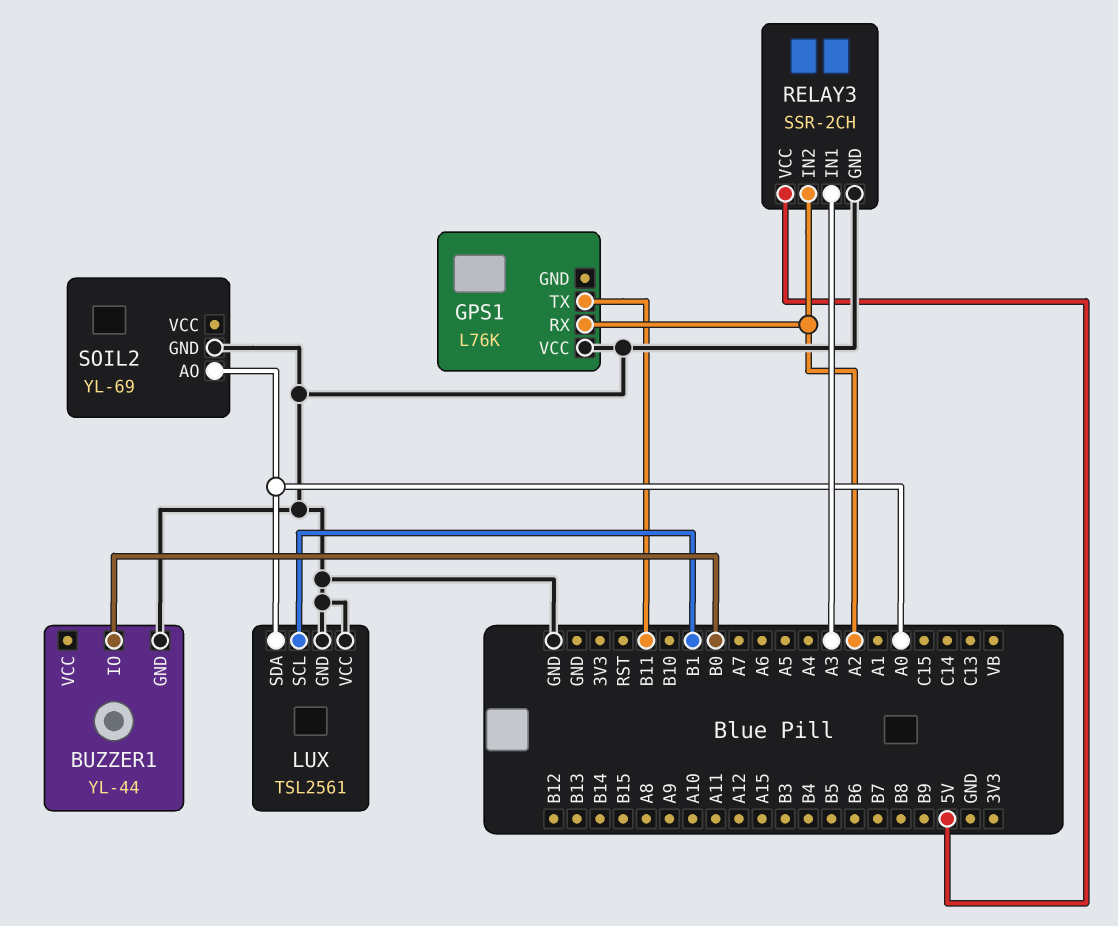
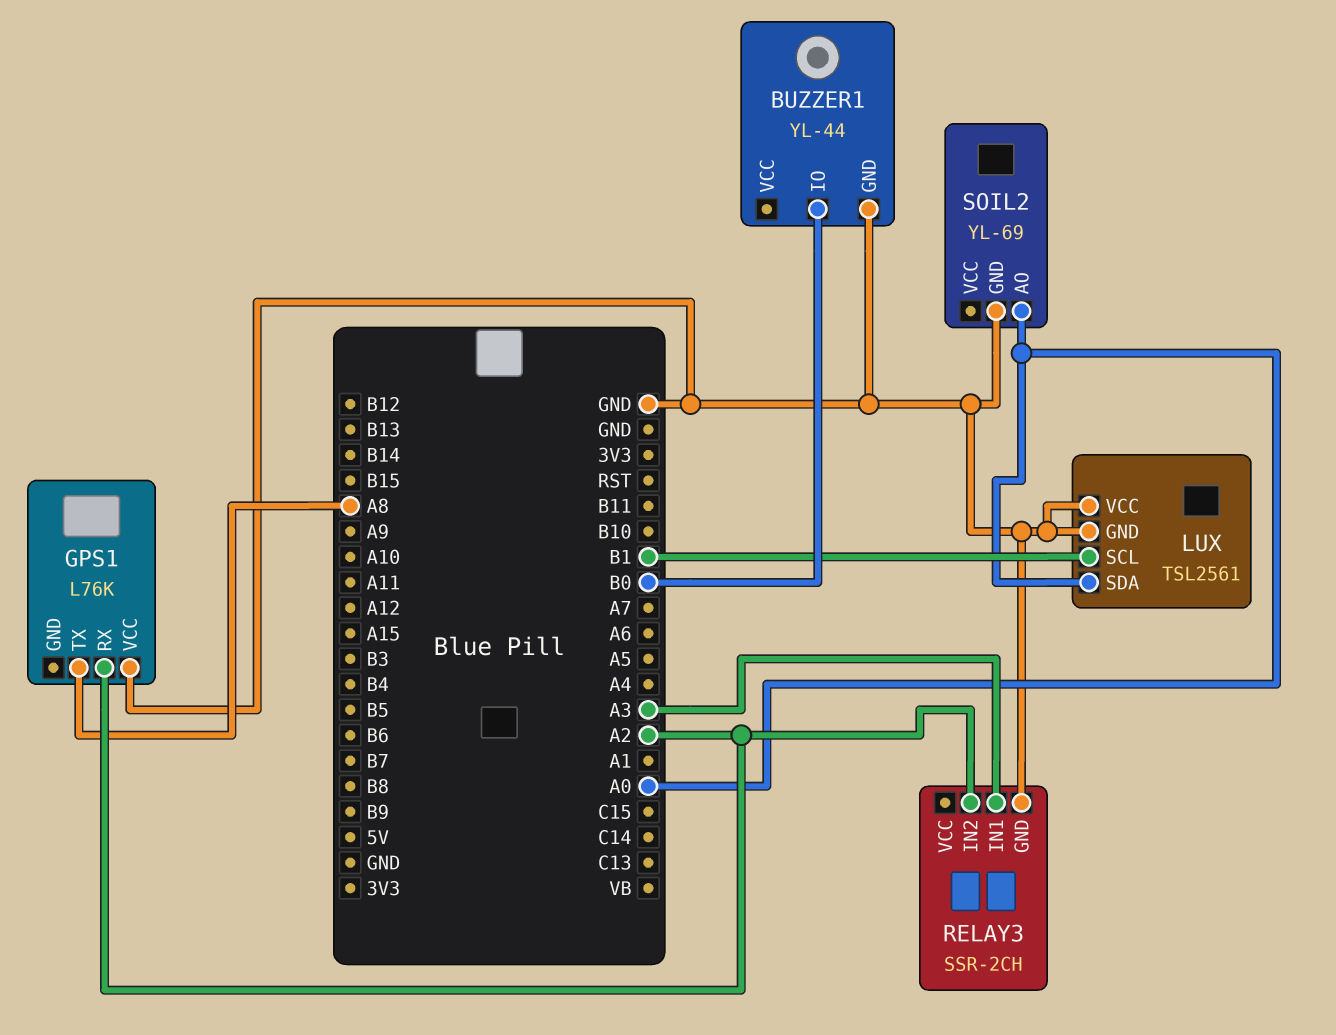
GPS1 pin TX: B11 -> A8
RELAY3 pin VCC: 5V -> none

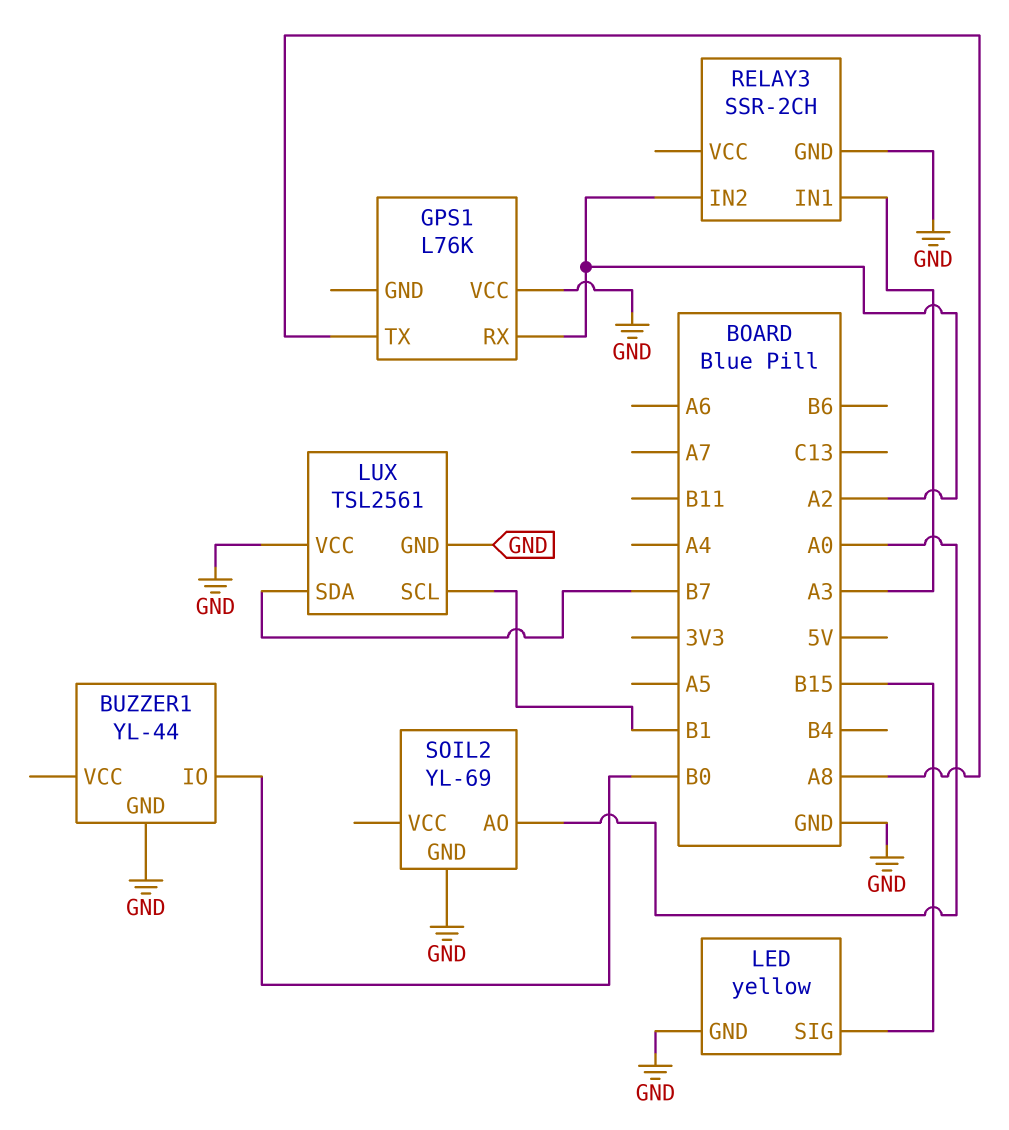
LED: none -> yellow
LED pin GND: none -> GND
LED pin SIG: none -> B15
LUX pin SDA: A0 -> B7

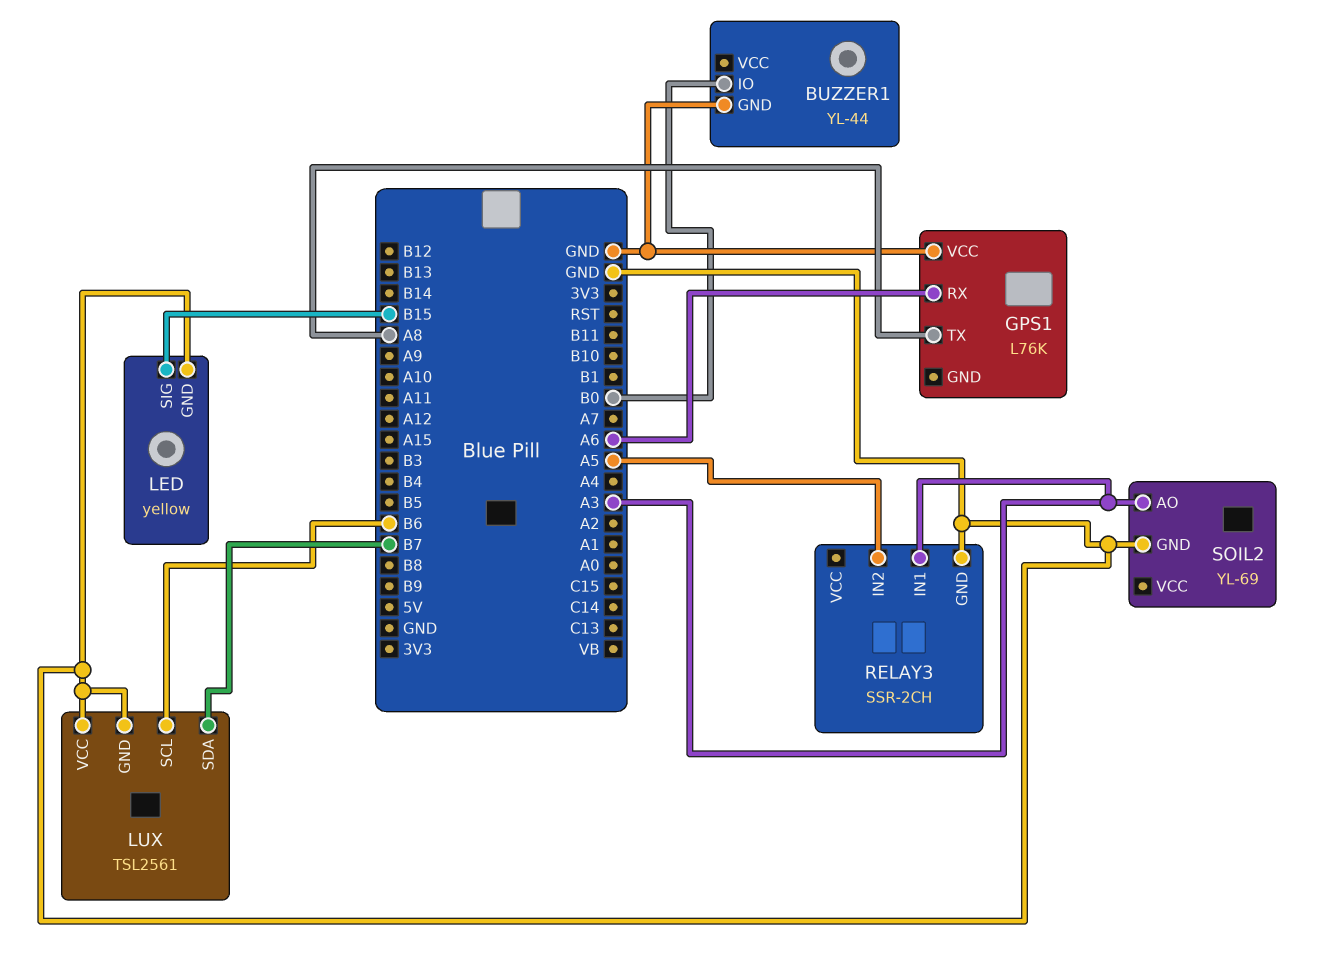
GPS1 pin RX: A2 -> A6
LUX pin SCL: B1 -> B6
RELAY3 pin IN2: A2 -> A5
SOIL2 pin AO: A0 -> A3

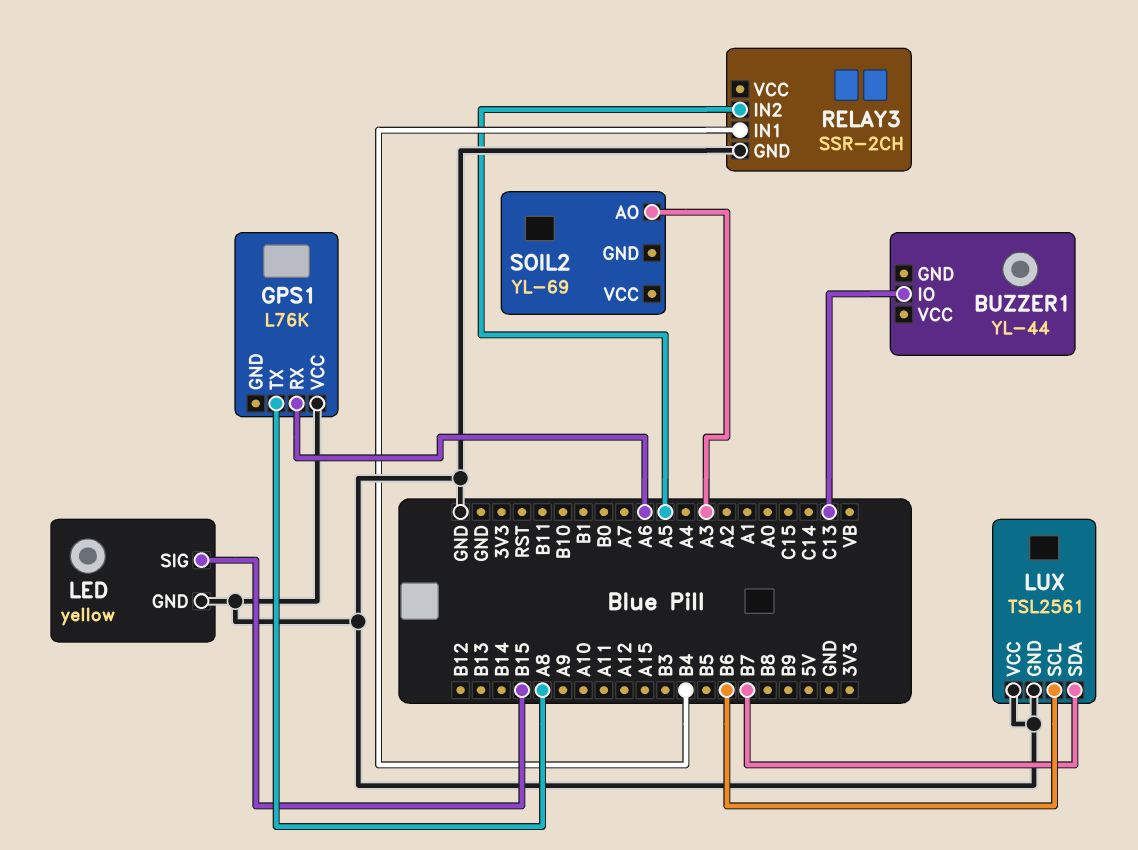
BUZZER1 pin GND: GND -> none
BUZZER1 pin IO: B0 -> C13
RELAY3 pin IN1: A3 -> B4
SOIL2 pin GND: GND -> none

